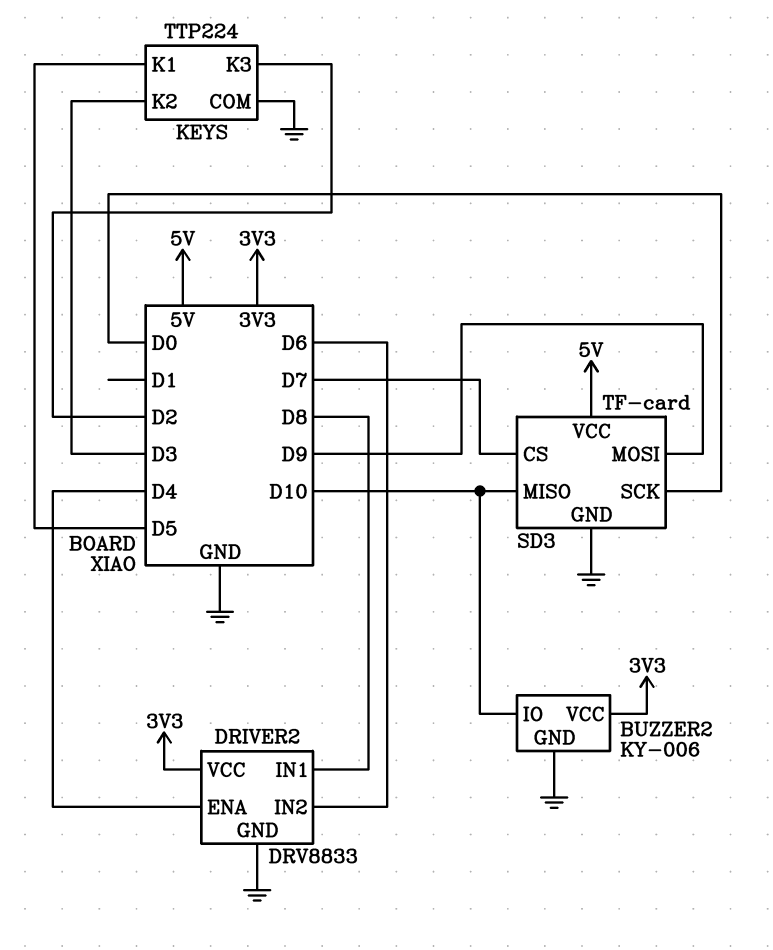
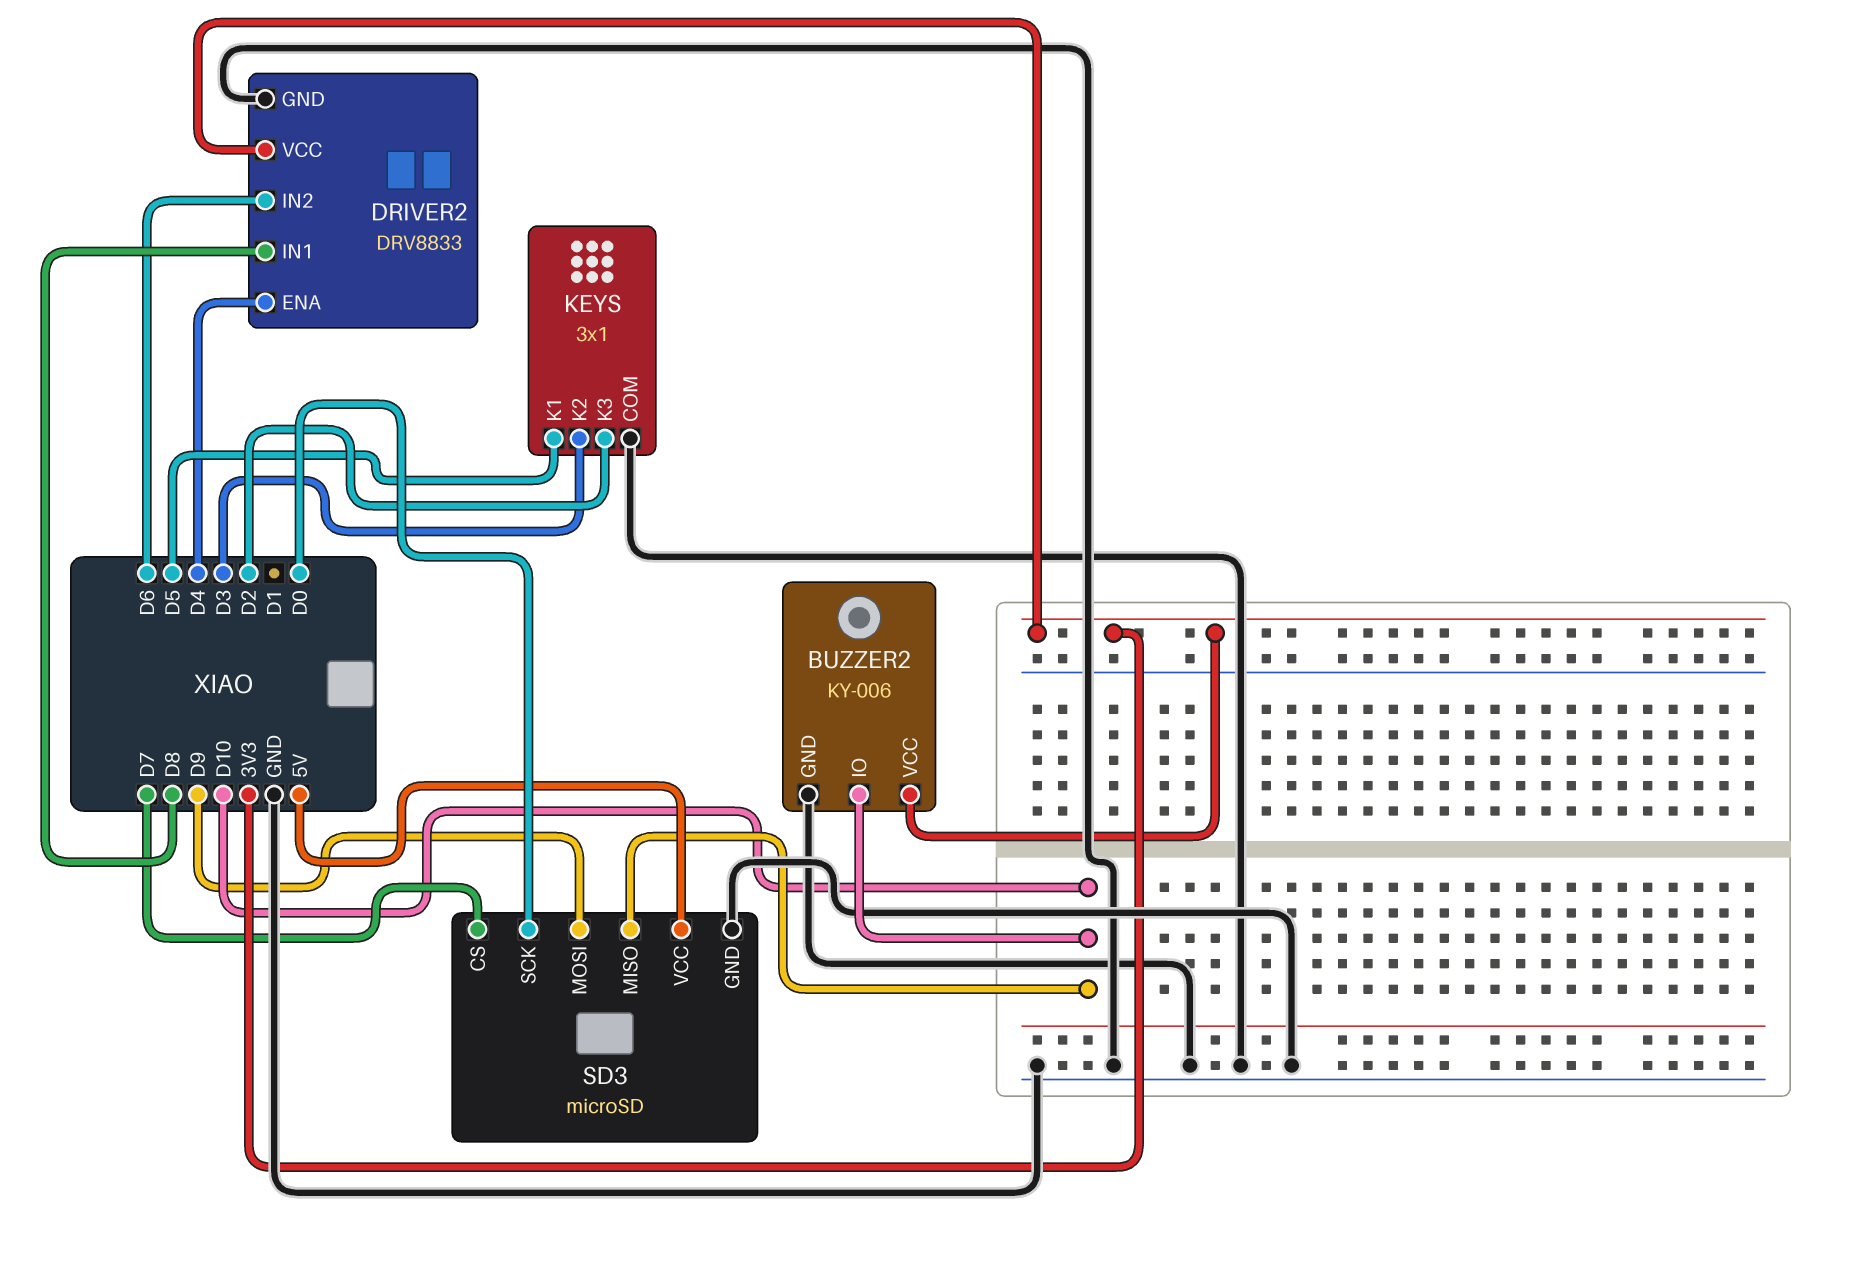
KEYS: TTP224 -> 3x1
SD3: TF-card -> microSD

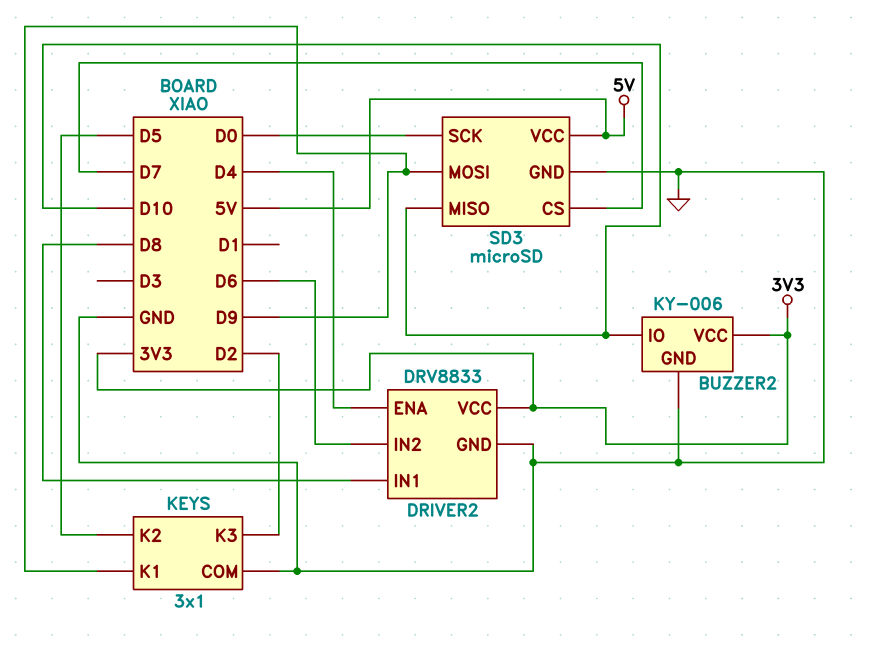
KEYS pin K1: D5 -> D9
KEYS pin K2: D3 -> D5

